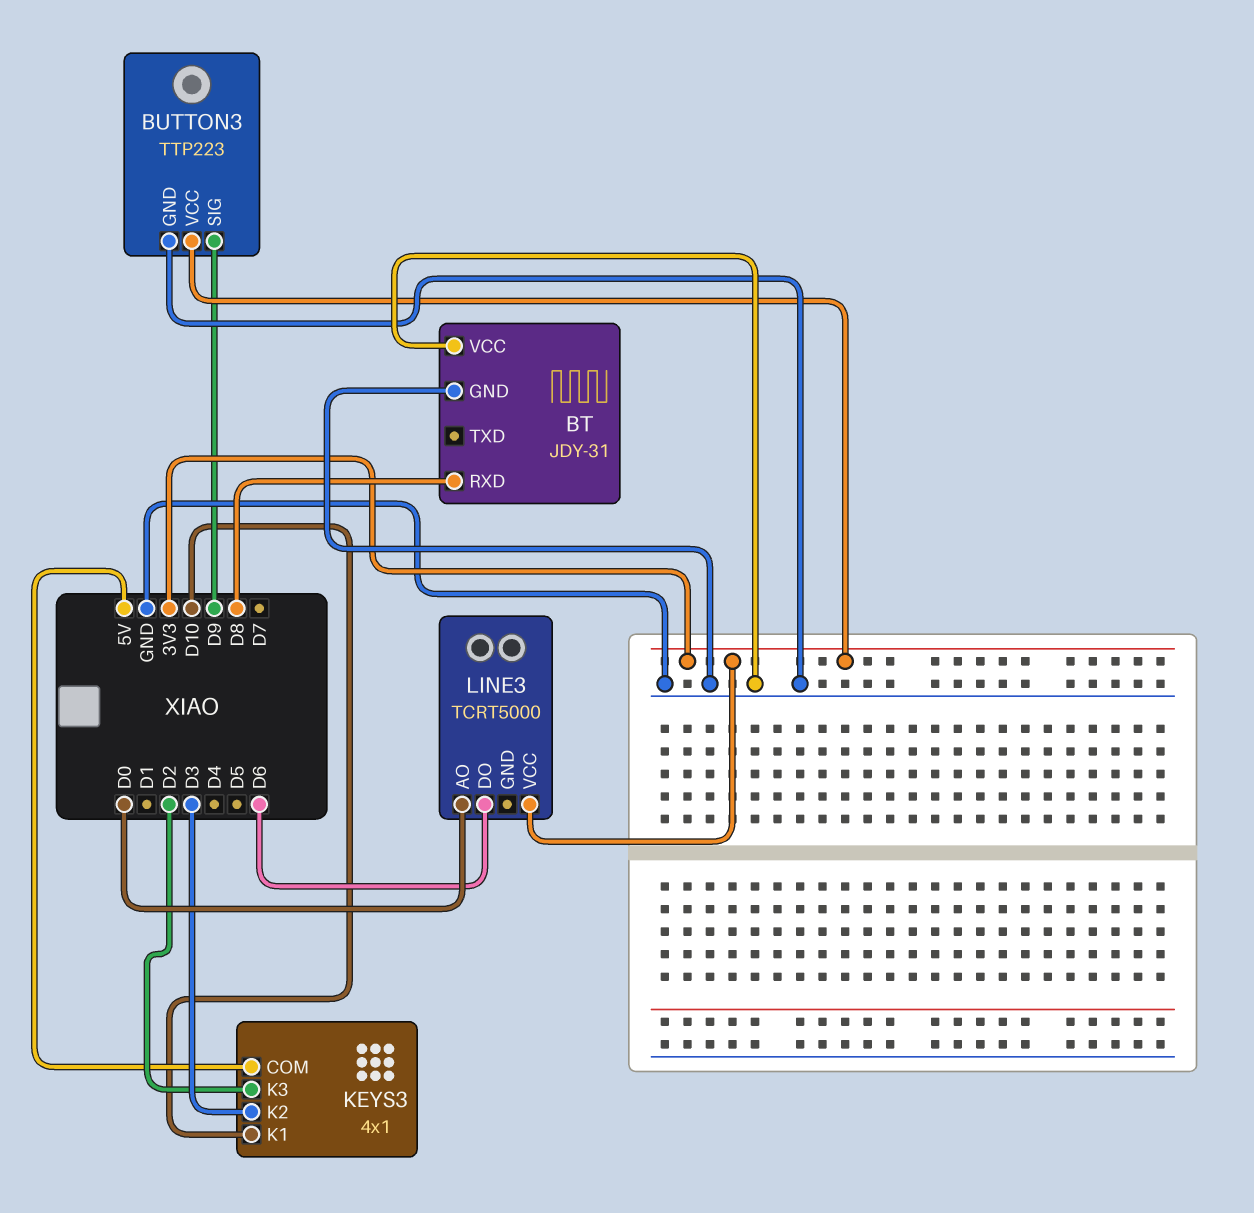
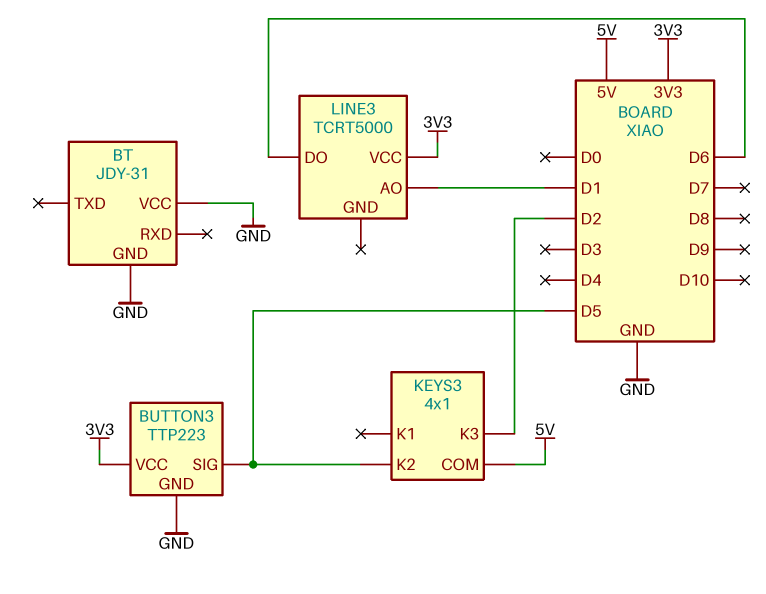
BT pin RXD: D8 -> none
BUTTON3 pin SIG: D9 -> D5
KEYS3 pin K1: D10 -> none
KEYS3 pin K2: D3 -> D5
LINE3 pin AO: D0 -> D1

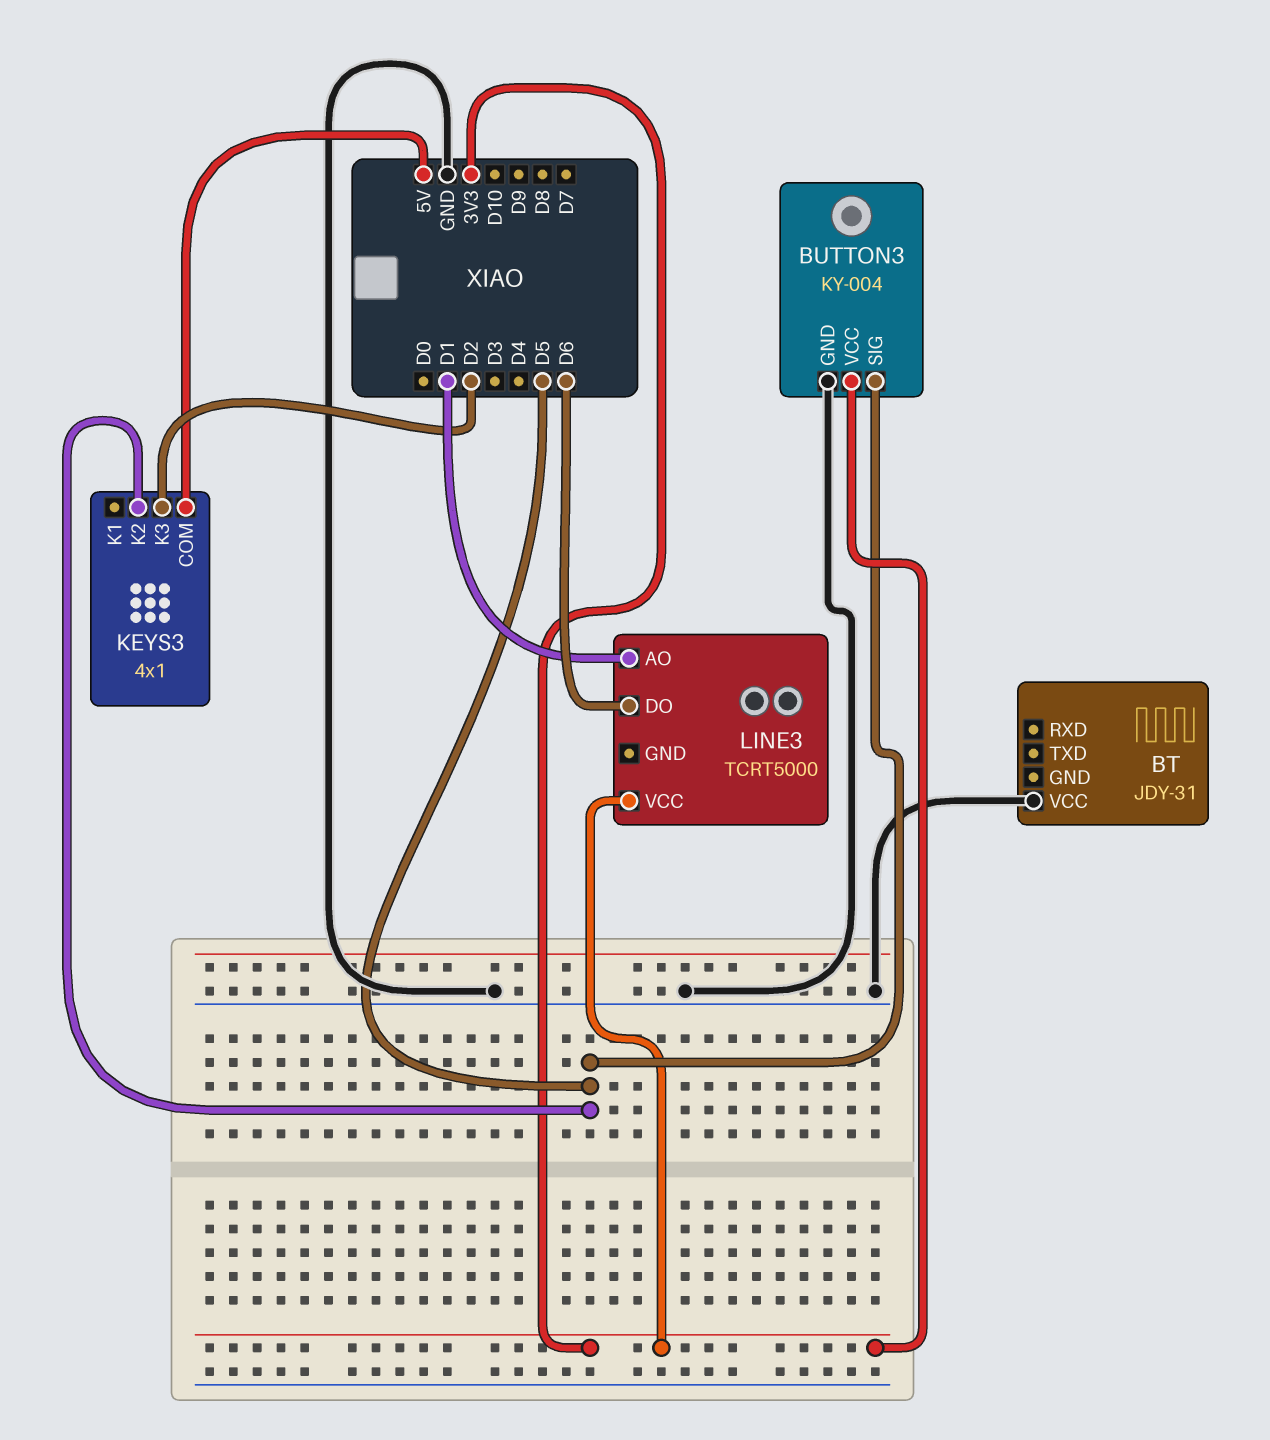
BT pin GND: GND -> none
BUTTON3: TTP223 -> KY-004

